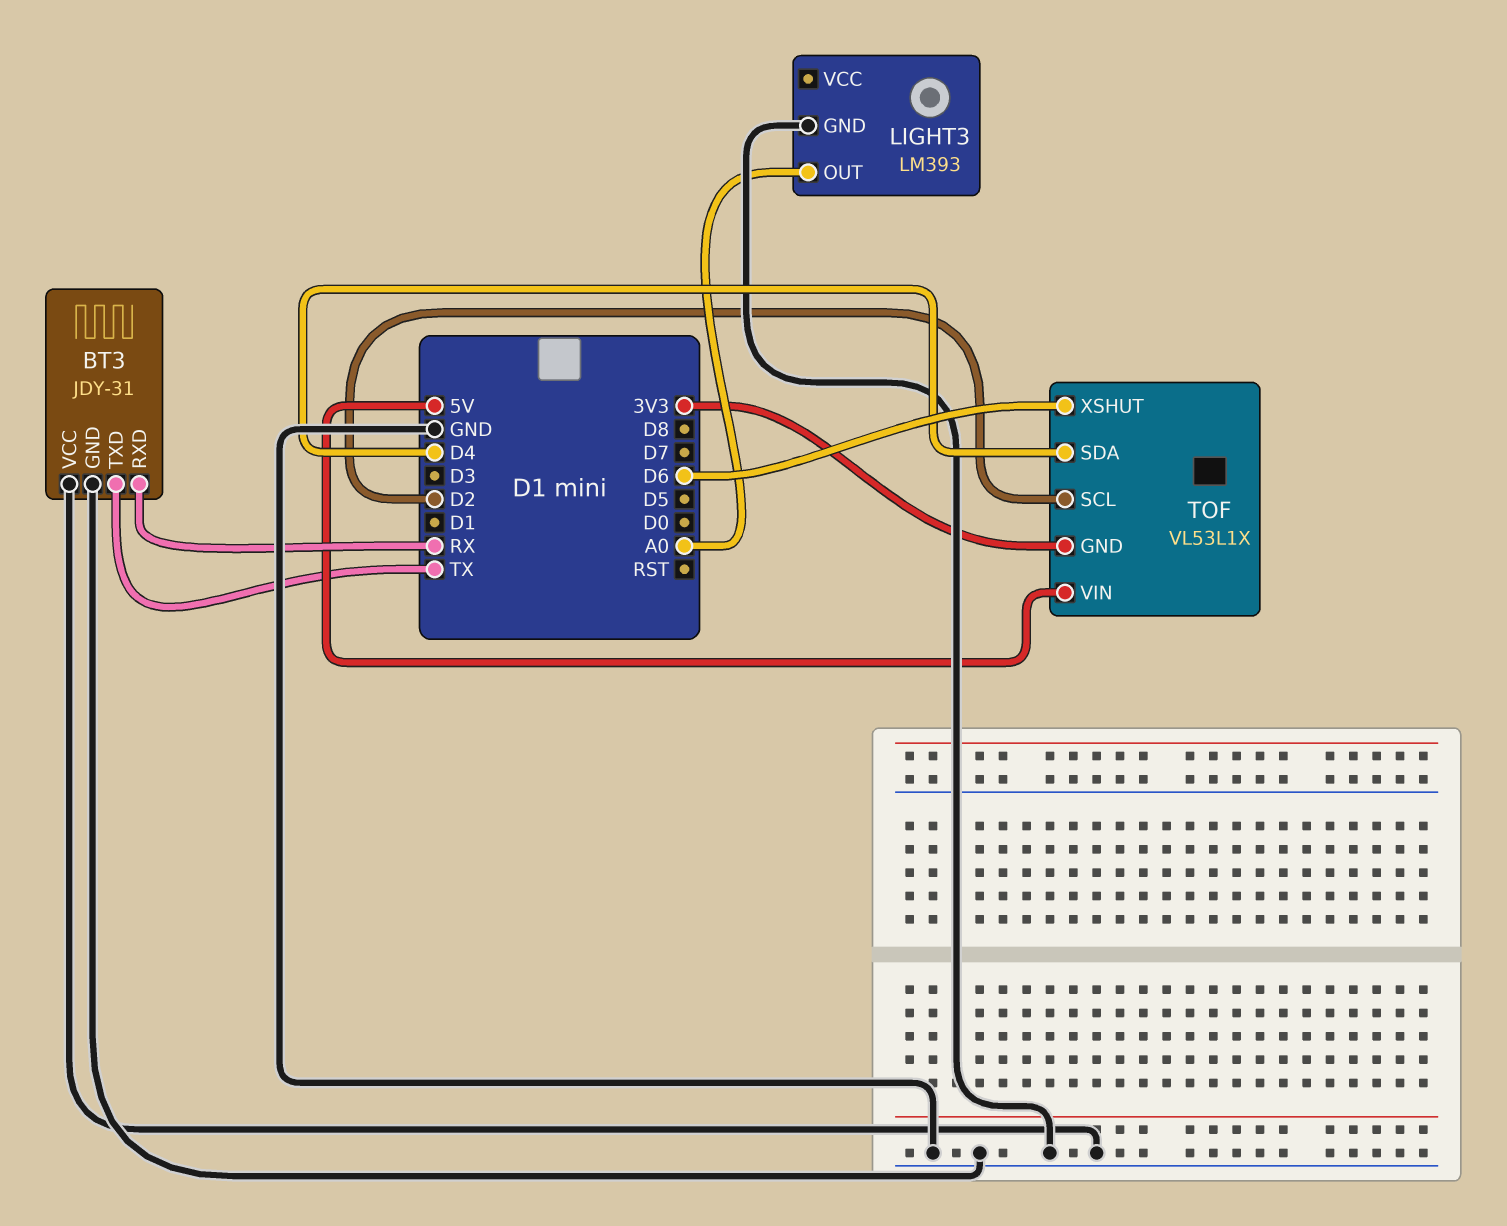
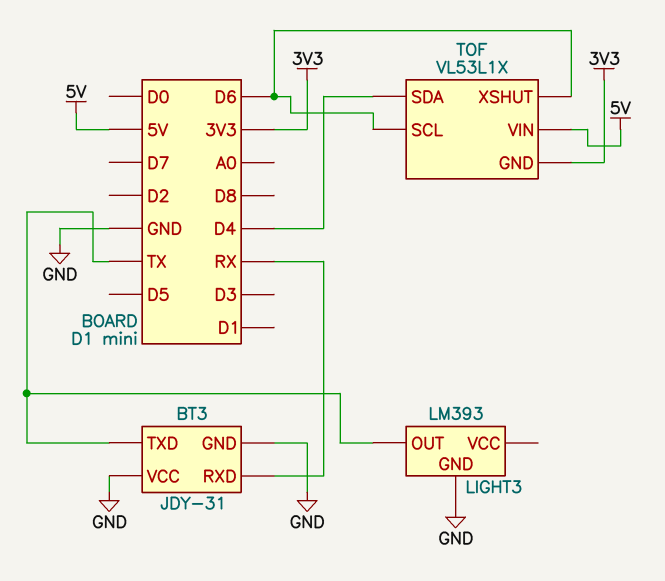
LIGHT3 pin OUT: A0 -> TX
TOF pin SCL: D2 -> D6

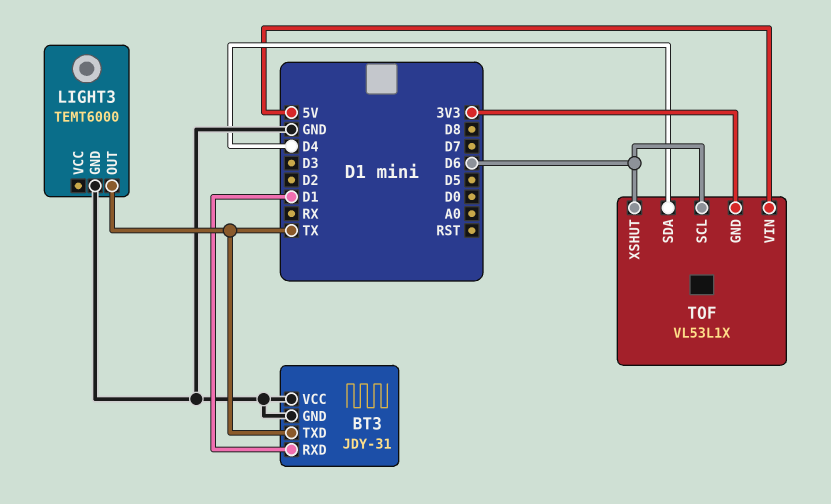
BT3 pin RXD: RX -> D1
LIGHT3: LM393 -> TEMT6000

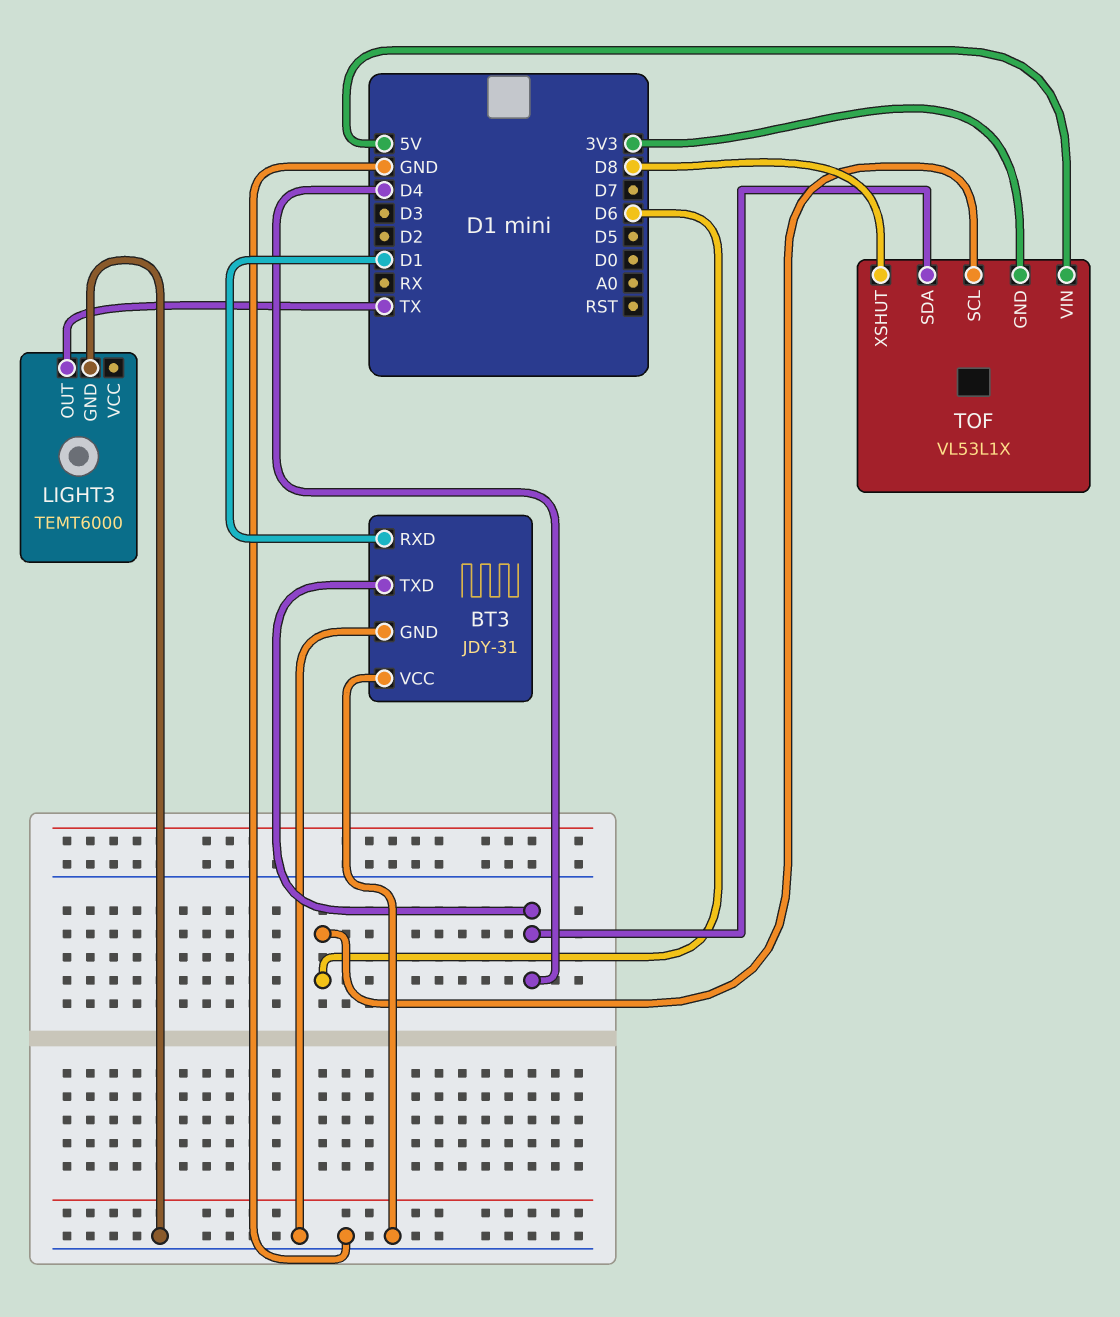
BT3 pin TXD: TX -> D4
TOF pin XSHUT: D6 -> D8

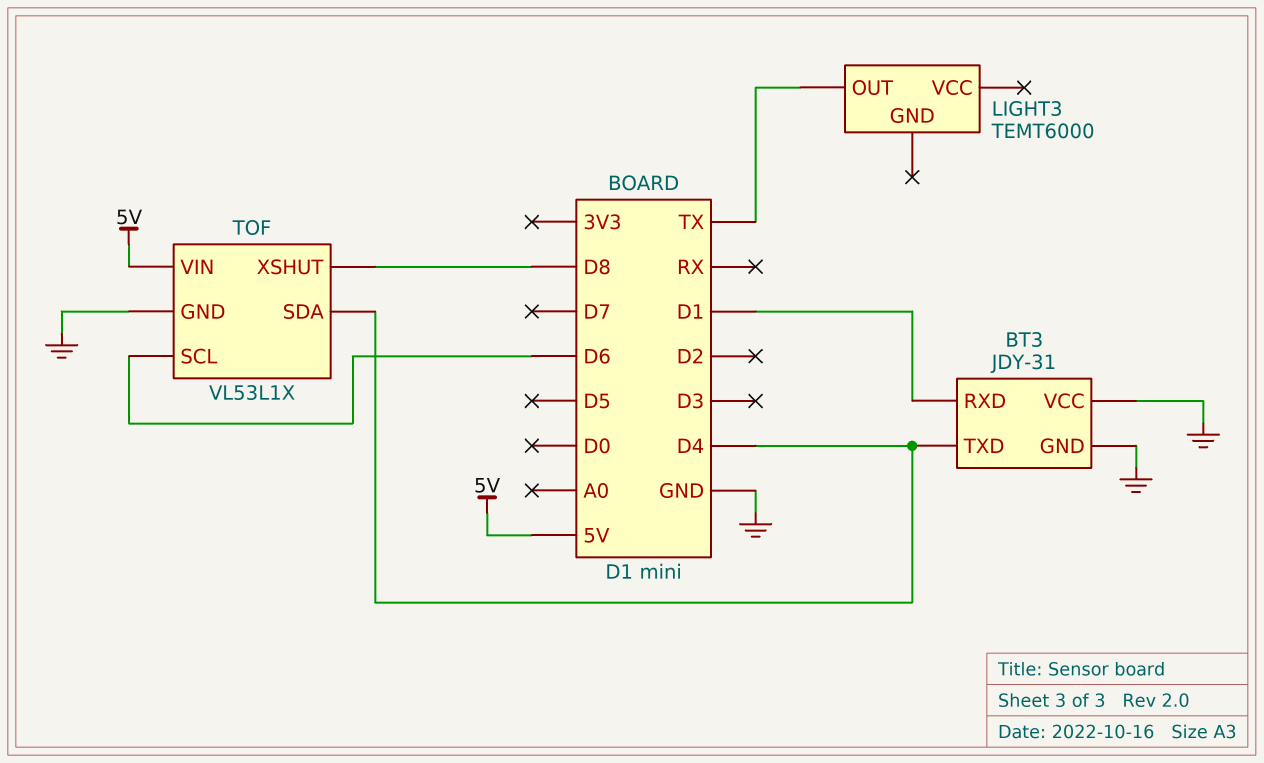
LIGHT3 pin GND: GND -> none
TOF pin GND: 3V3 -> GND

